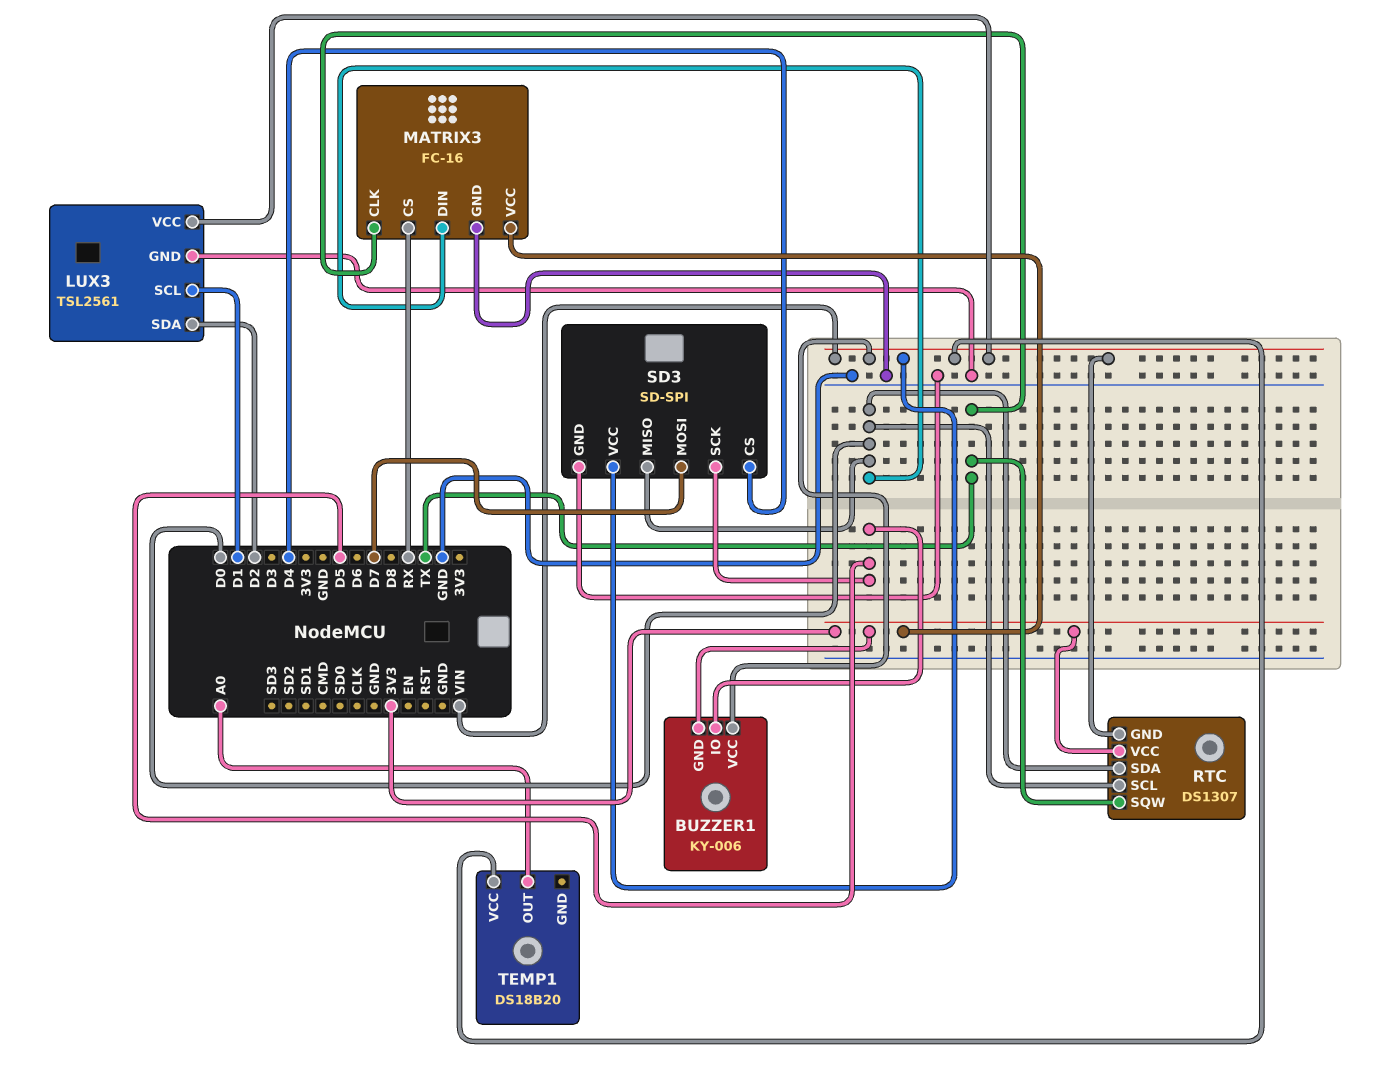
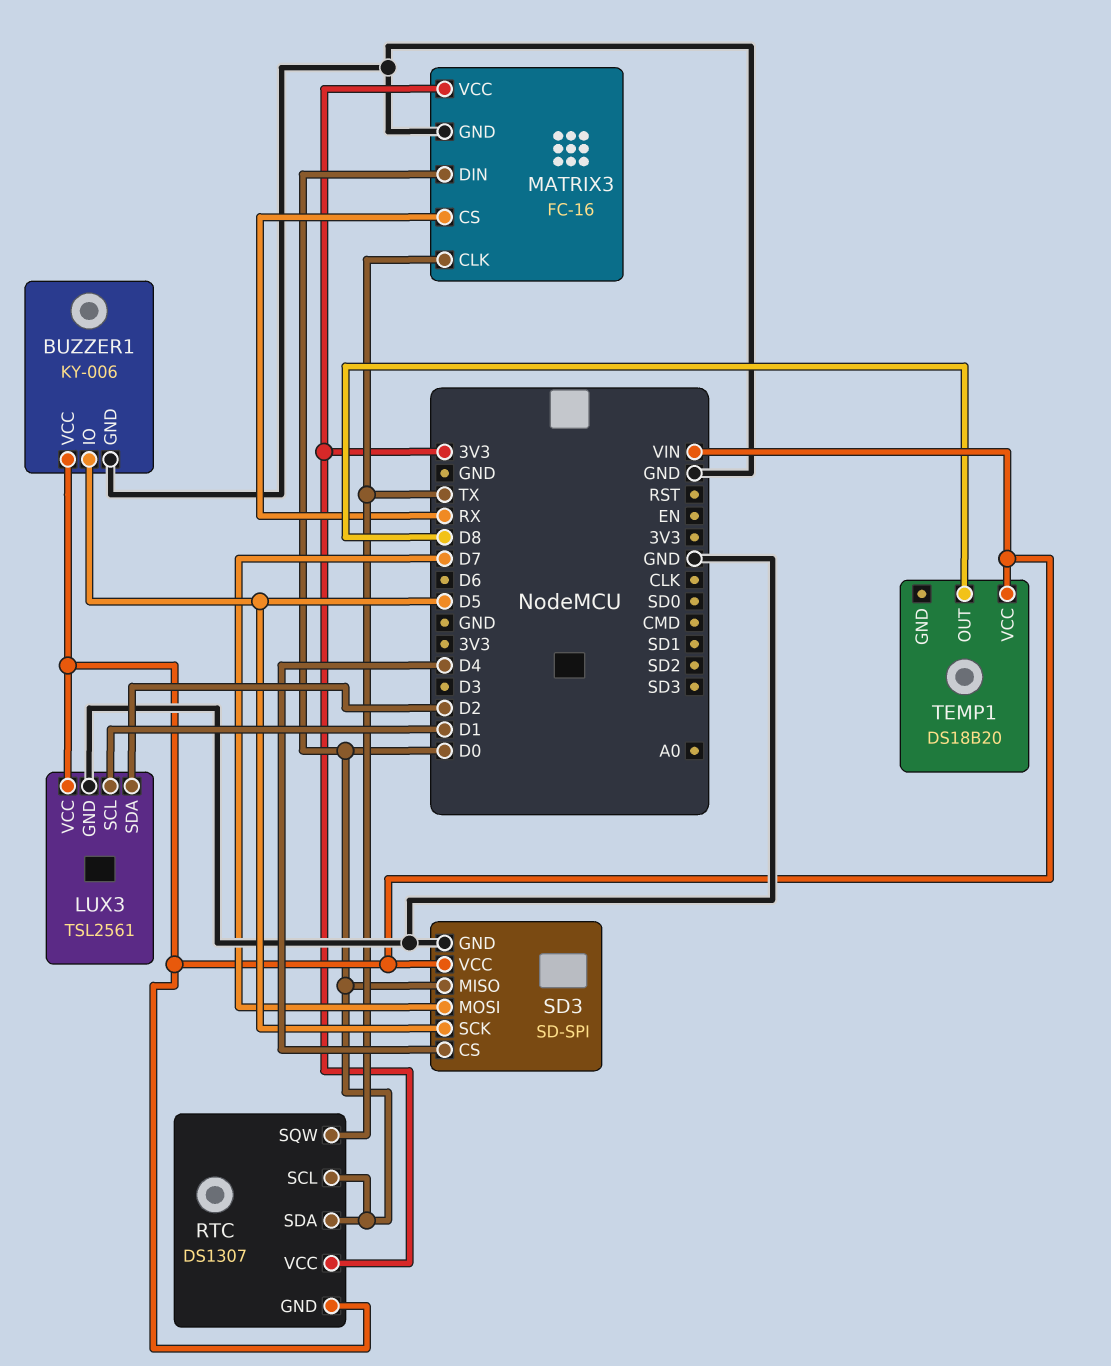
BUZZER1 pin GND: 3V3 -> GND
TEMP1 pin OUT: A0 -> D8

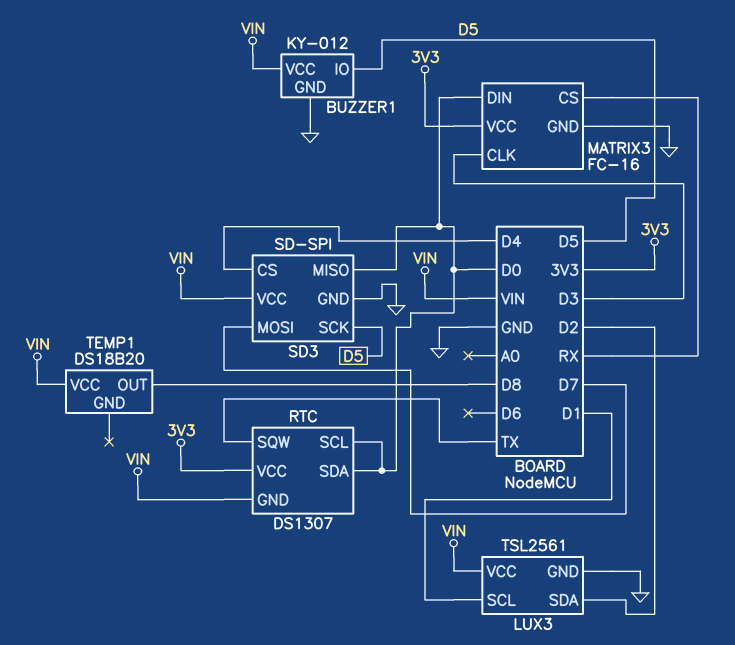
BUZZER1: KY-006 -> KY-012
MATRIX3 pin CLK: TX -> D3

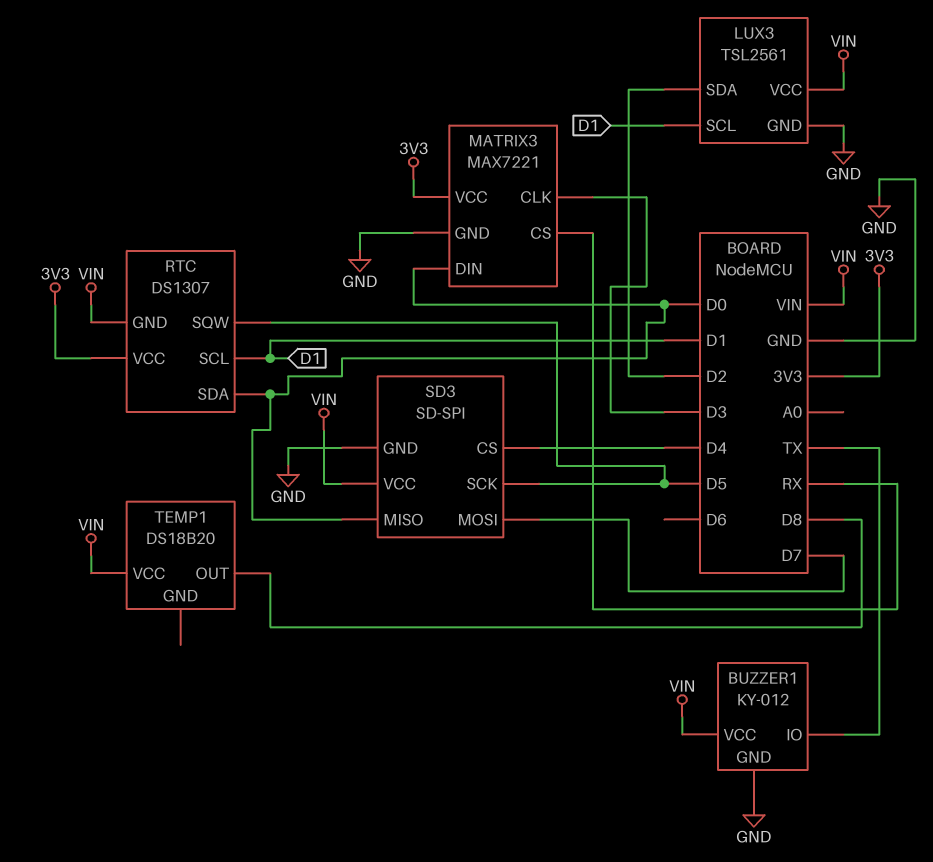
BUZZER1 pin IO: D5 -> TX
MATRIX3: FC-16 -> MAX7221
RTC pin SCL: D0 -> D1
RTC pin SQW: TX -> D5

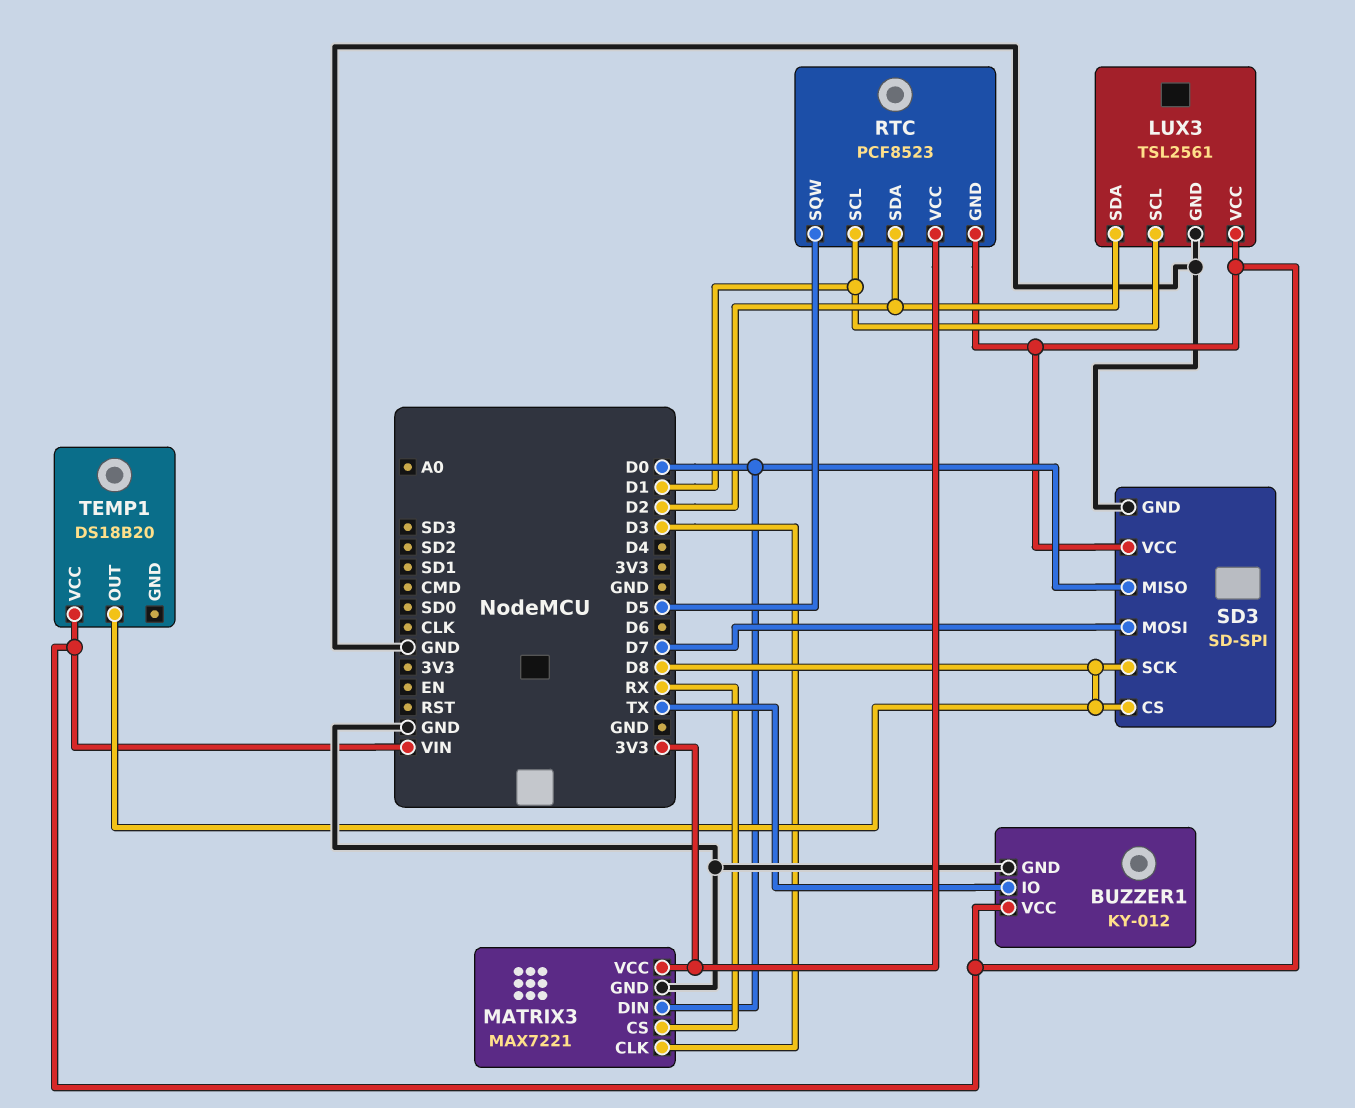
RTC: DS1307 -> PCF8523
RTC pin SDA: D0 -> D2
SD3 pin CS: D4 -> D8
SD3 pin SCK: D5 -> D8

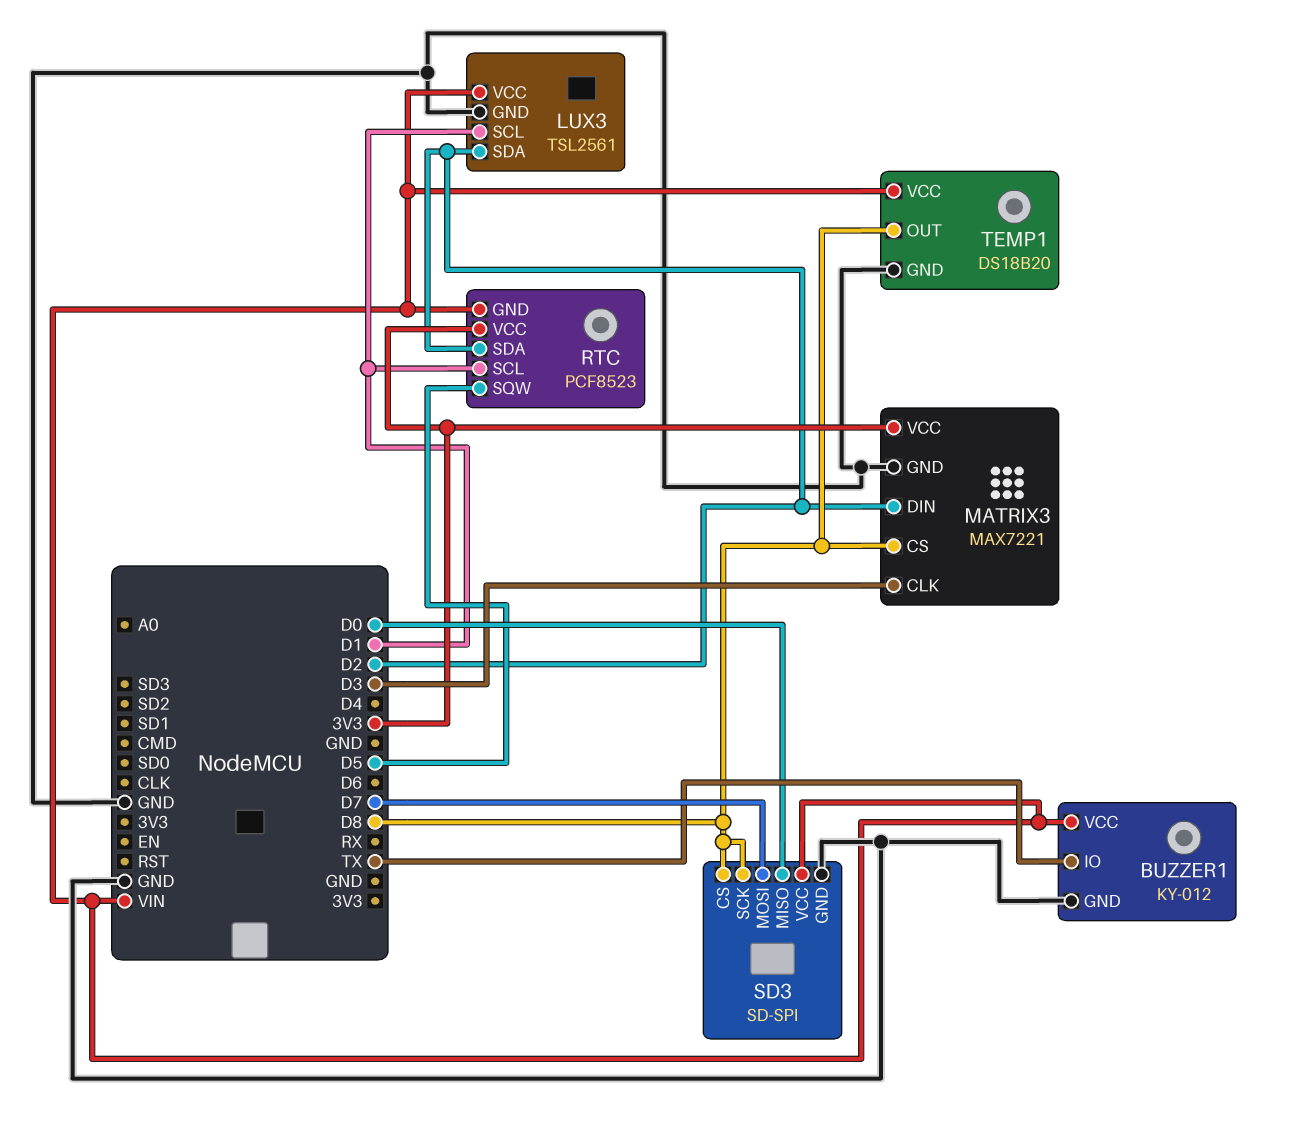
MATRIX3 pin CS: RX -> D8
MATRIX3 pin DIN: D0 -> D2
TEMP1 pin GND: none -> GND

